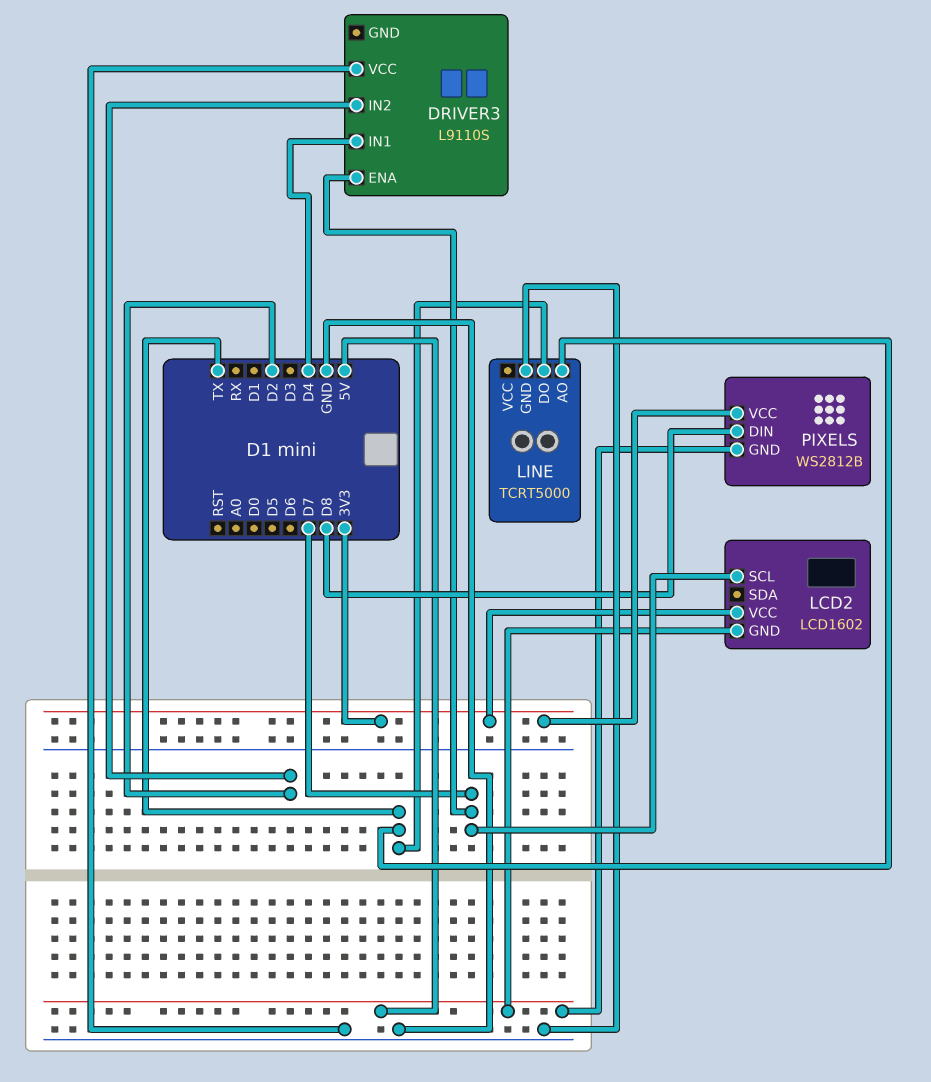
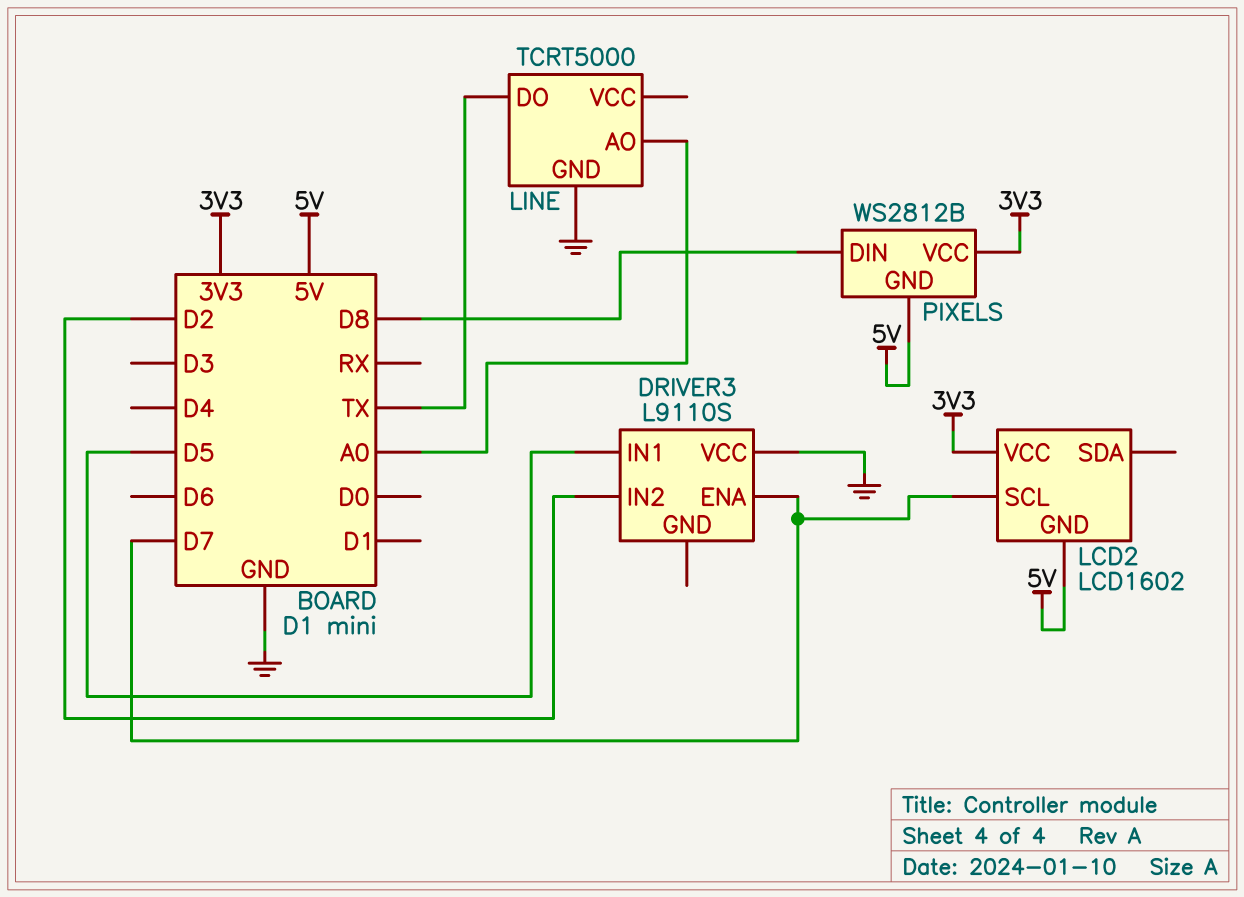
DRIVER3 pin IN1: D4 -> D5
LINE pin AO: TX -> A0

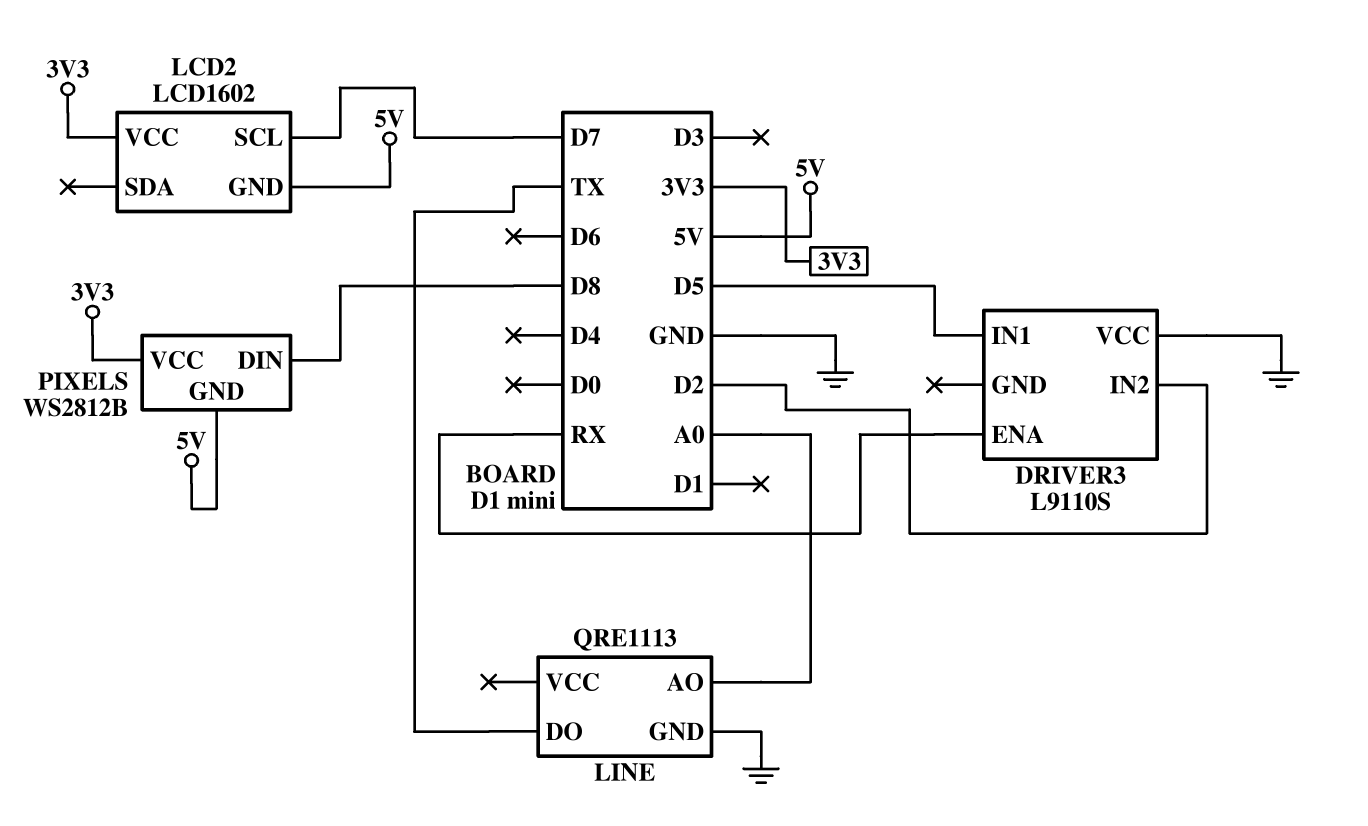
DRIVER3 pin ENA: D7 -> RX
LINE: TCRT5000 -> QRE1113

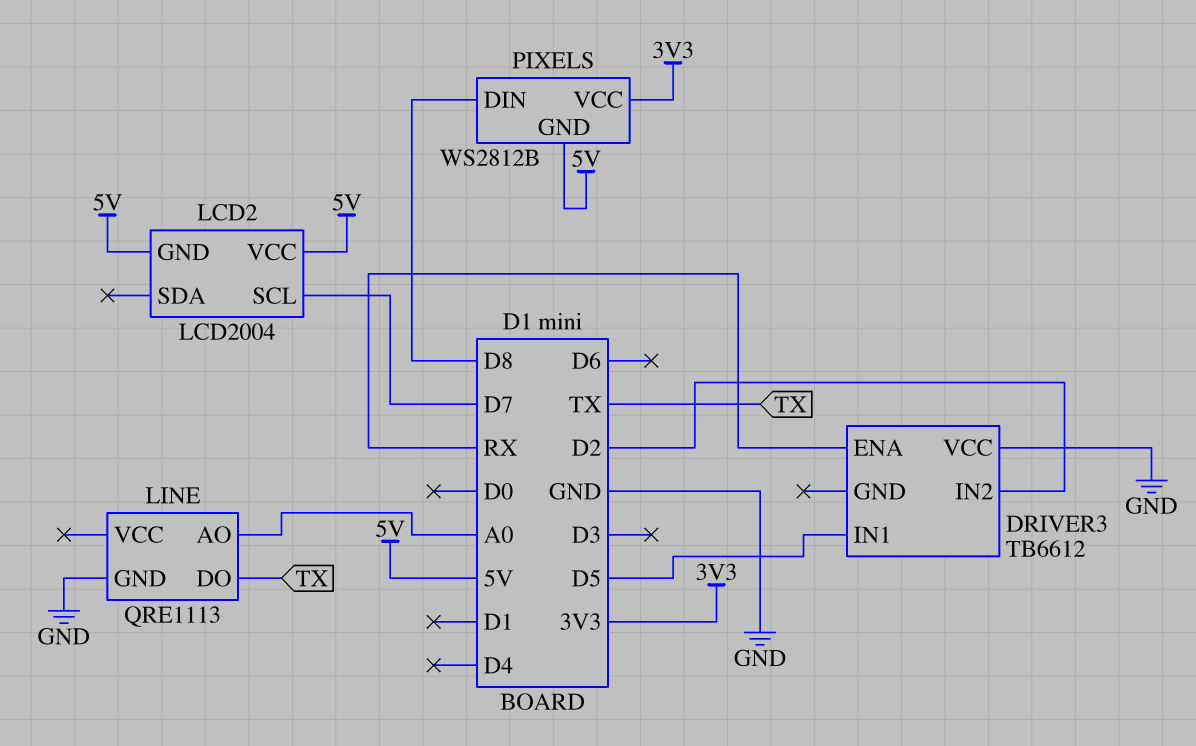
DRIVER3: L9110S -> TB6612
LCD2: LCD1602 -> LCD2004
LCD2 pin VCC: 3V3 -> 5V

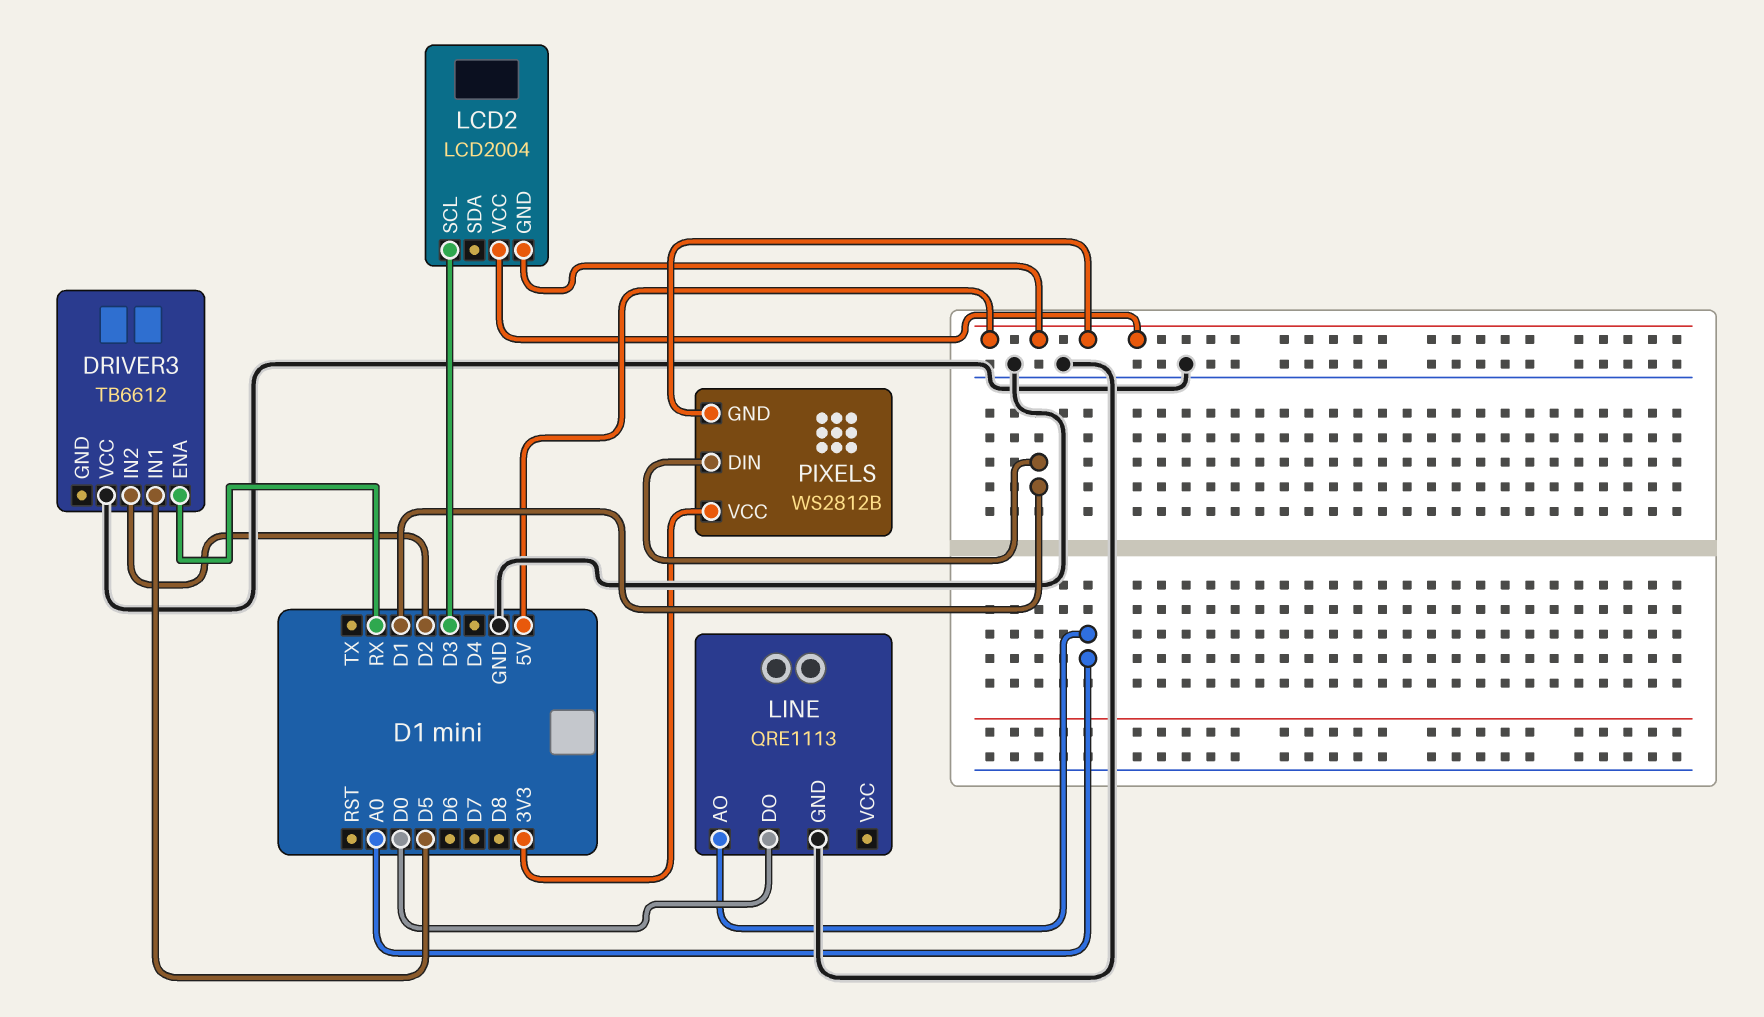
LCD2 pin SCL: D7 -> D3
LINE pin DO: TX -> D0
PIXELS pin DIN: D8 -> D1

